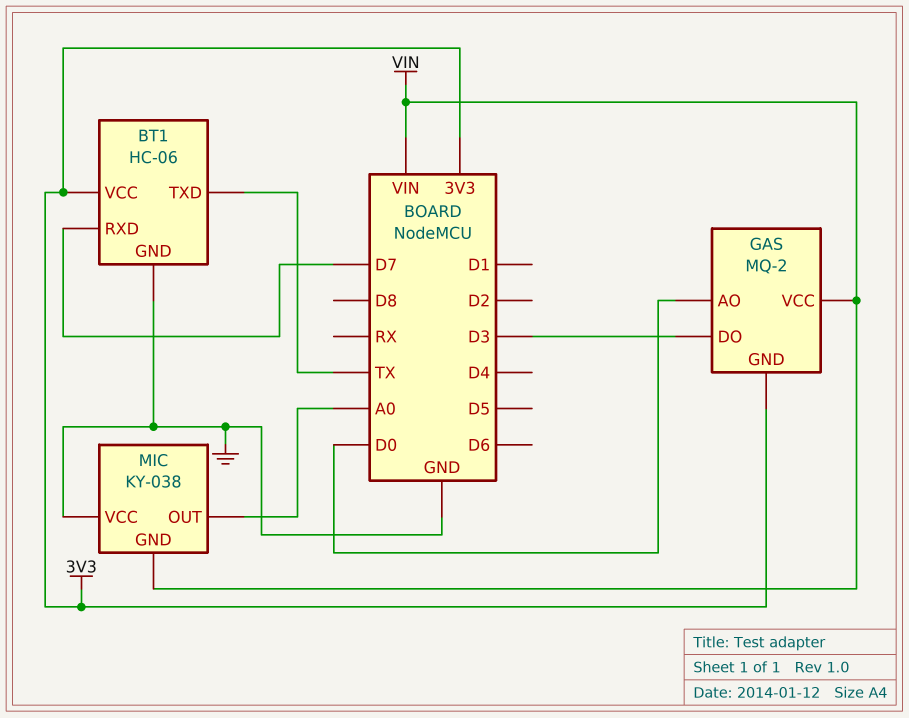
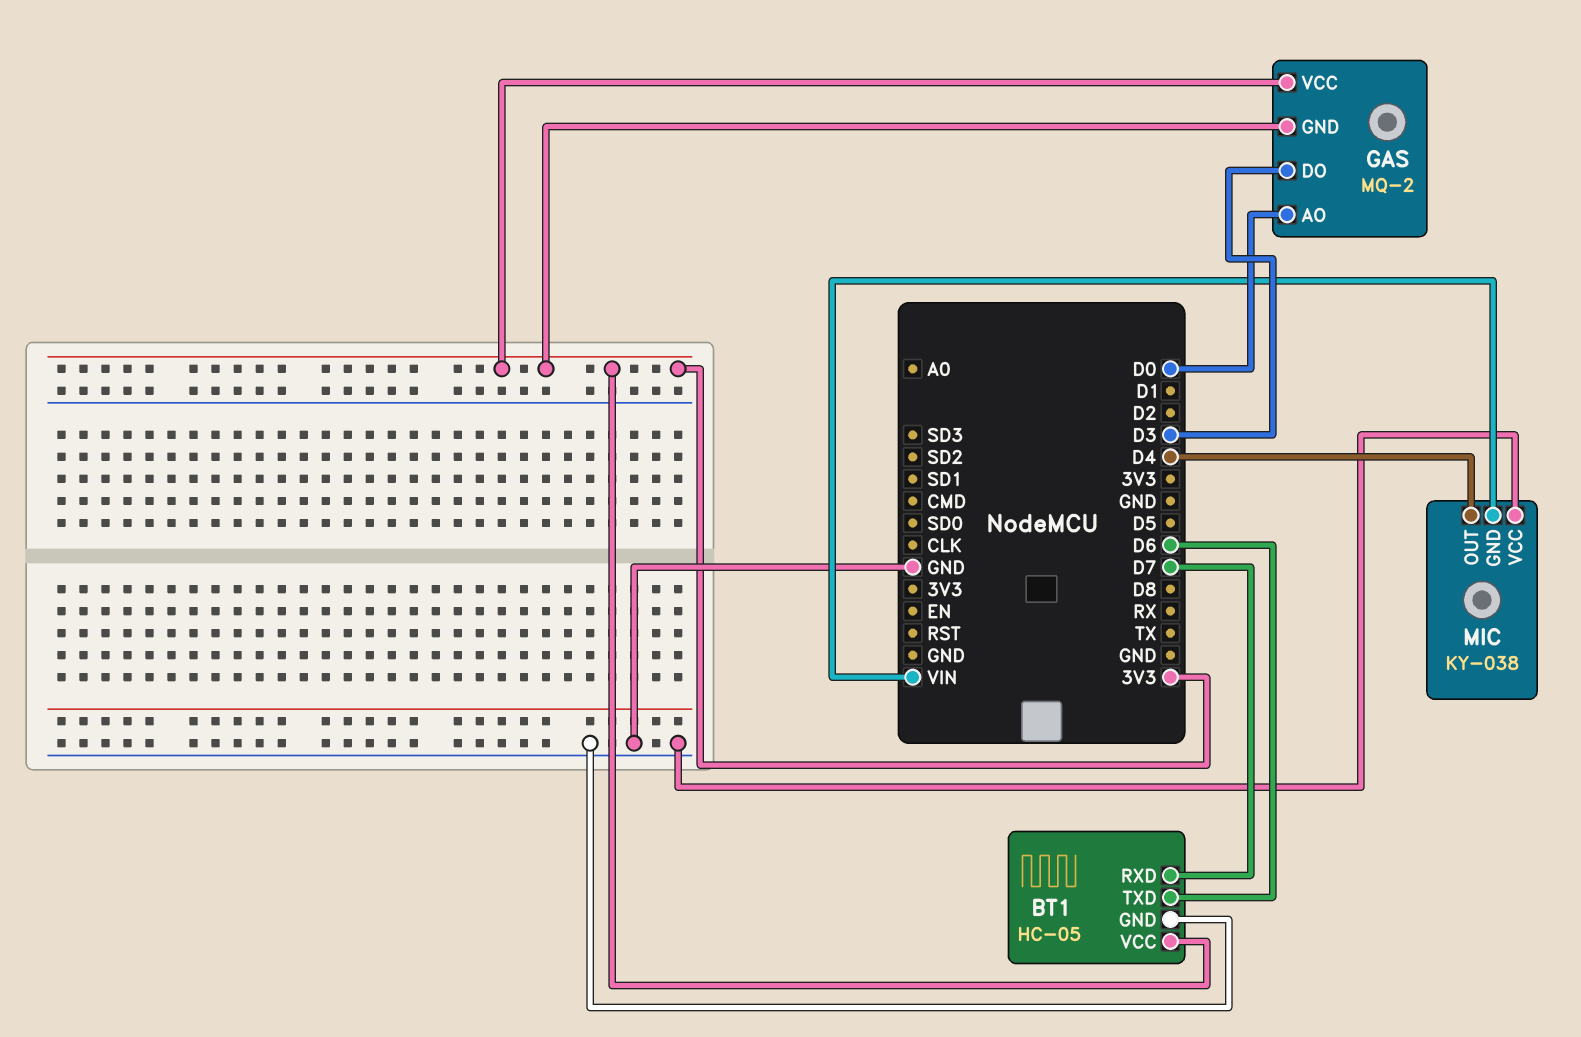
BT1: HC-06 -> HC-05
BT1 pin TXD: TX -> D6
GAS pin VCC: VIN -> 3V3
MIC pin OUT: A0 -> D4

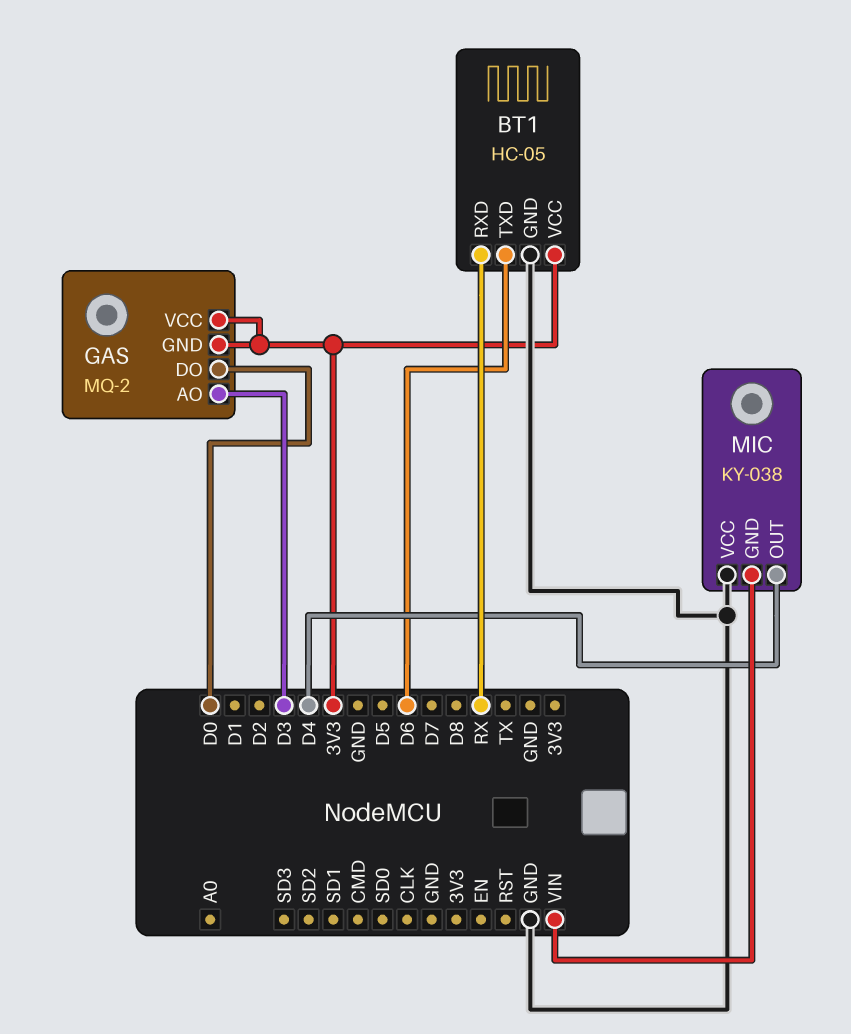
BT1 pin RXD: D7 -> RX
GAS pin AO: D0 -> D3
GAS pin DO: D3 -> D0

